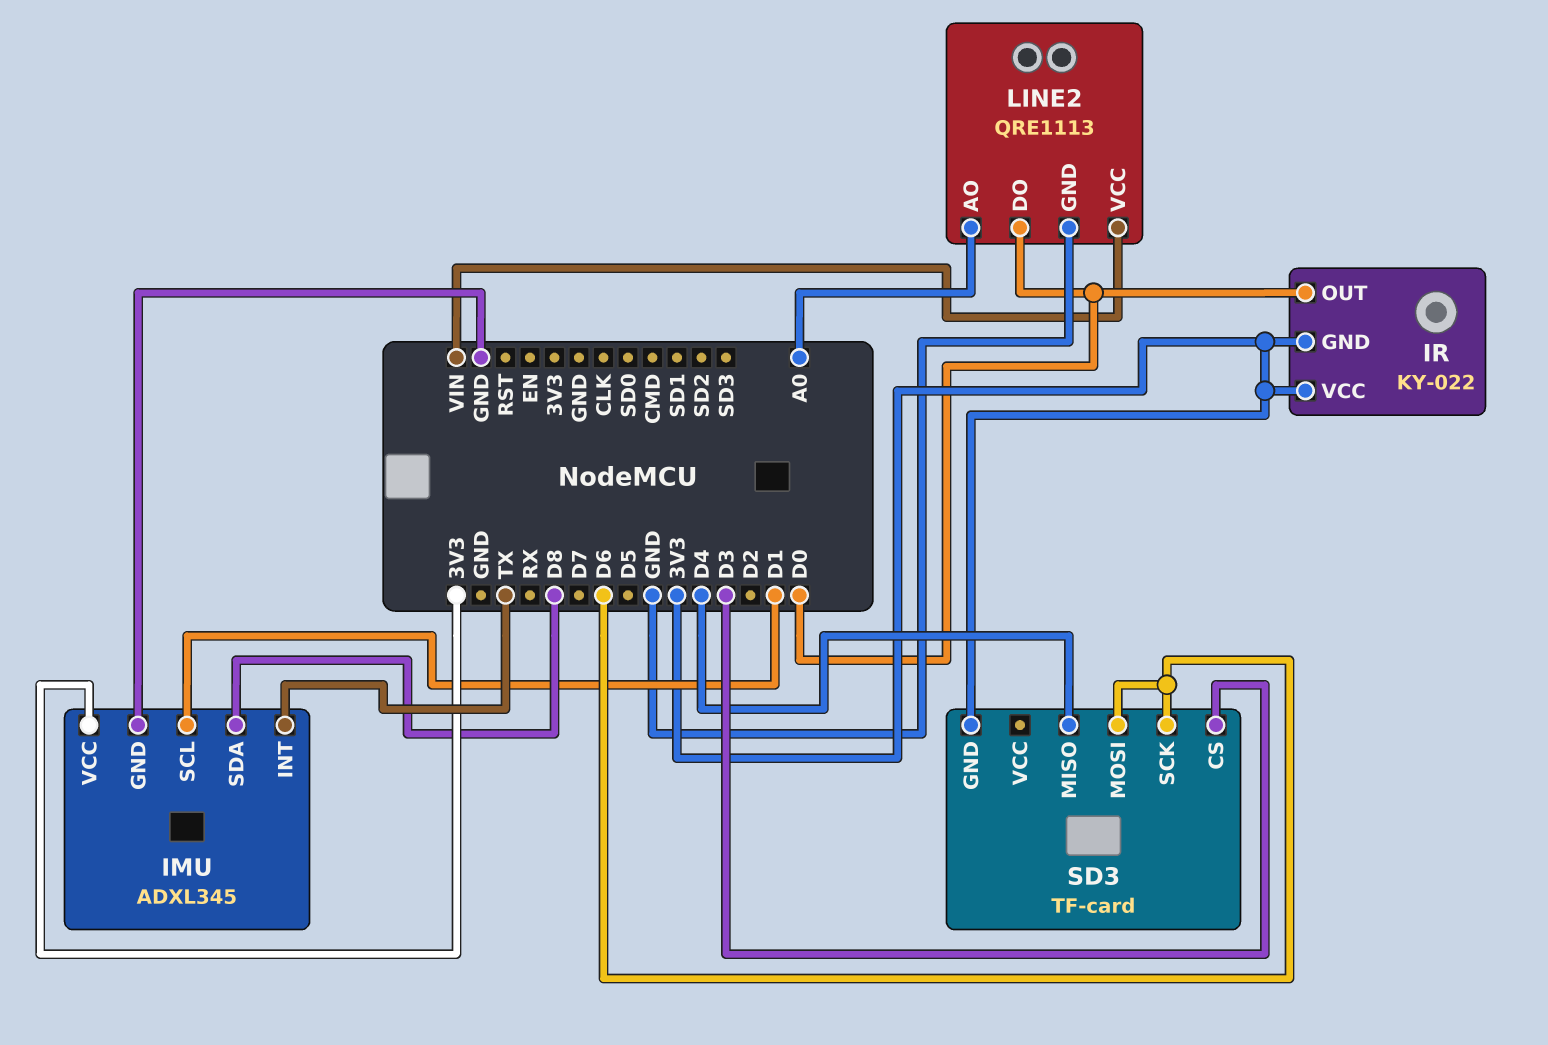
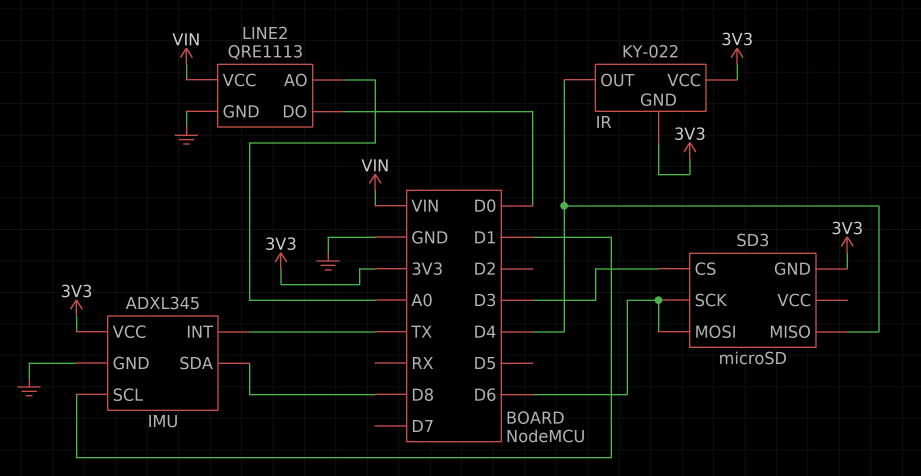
IR pin OUT: D0 -> D4
SD3: TF-card -> microSD

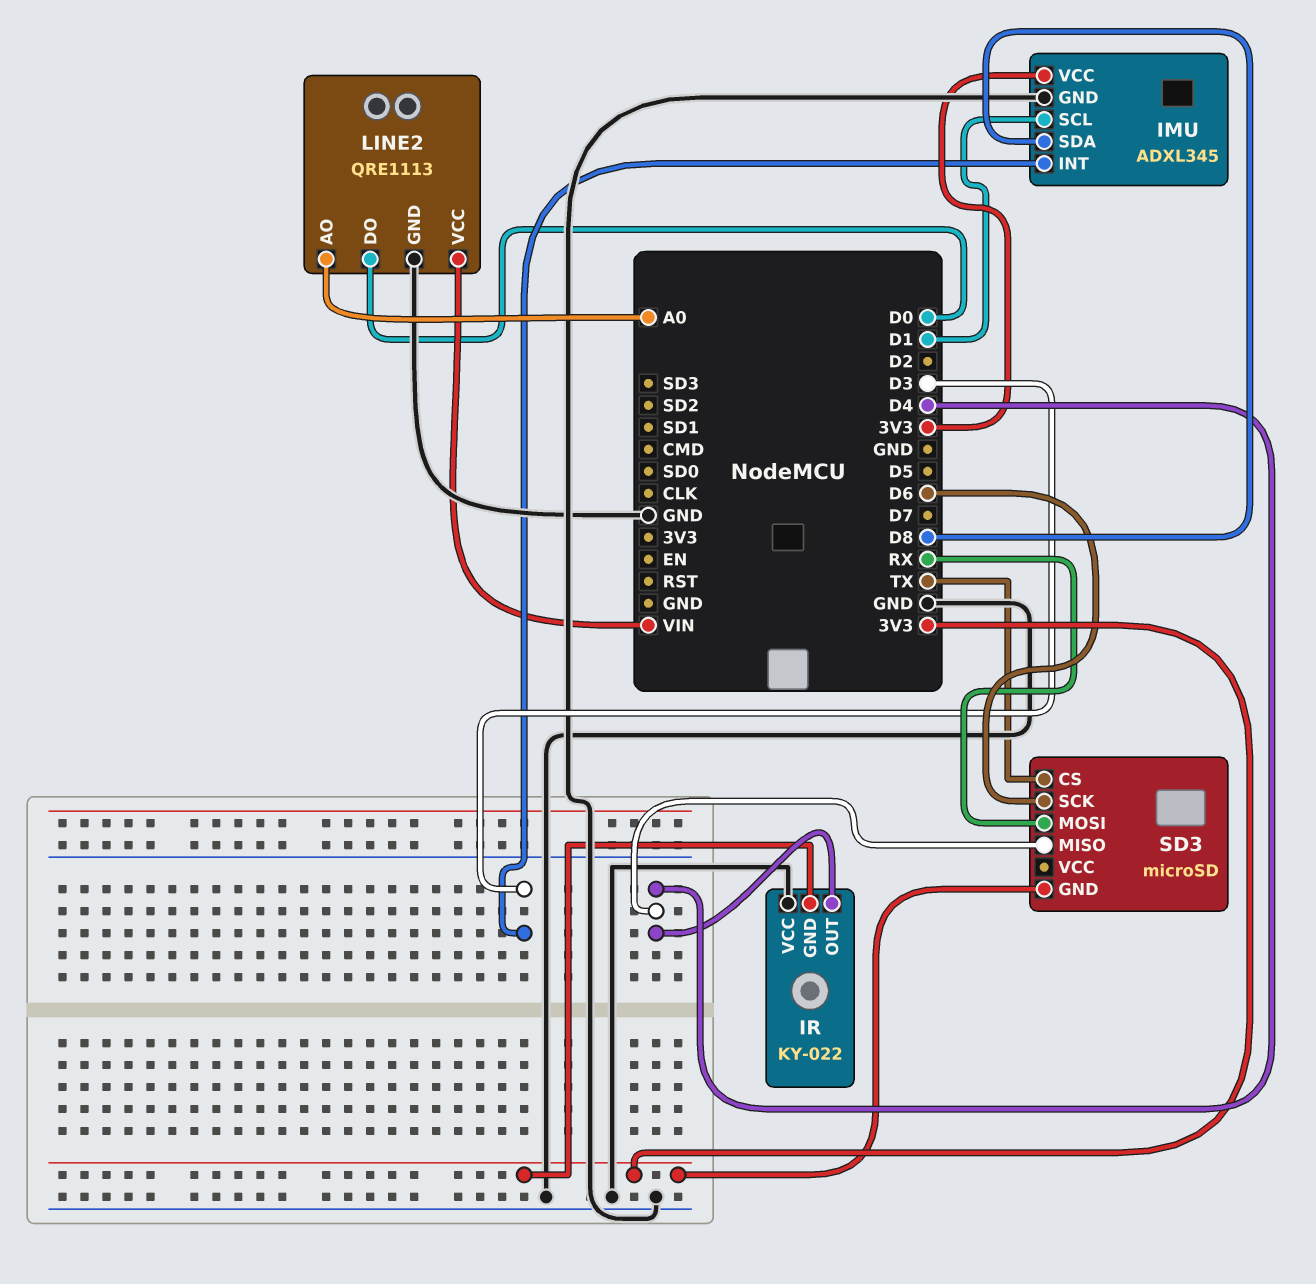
IMU pin INT: TX -> D3
IR pin VCC: 3V3 -> GND
SD3 pin CS: D3 -> TX
SD3 pin MOSI: D6 -> RX

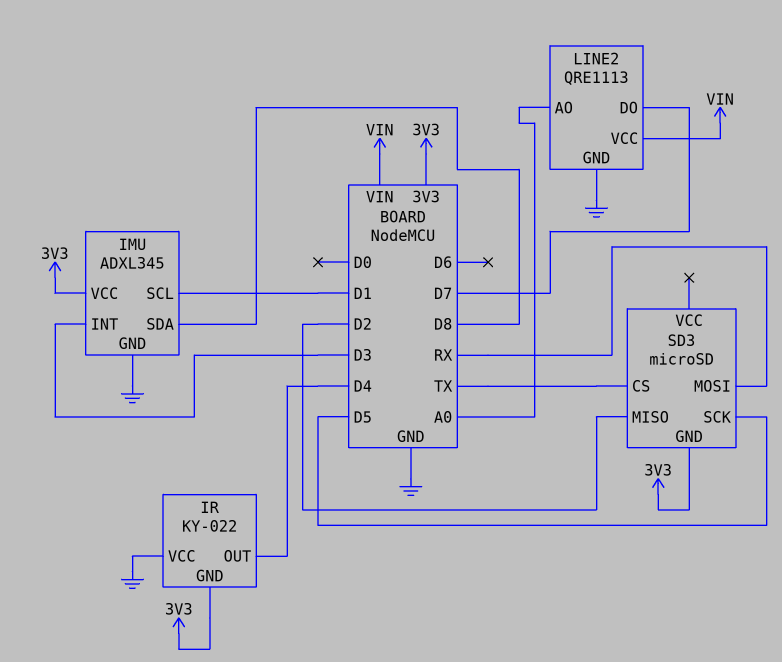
LINE2 pin DO: D0 -> D7
SD3 pin MISO: D4 -> D2
SD3 pin SCK: D6 -> D5

